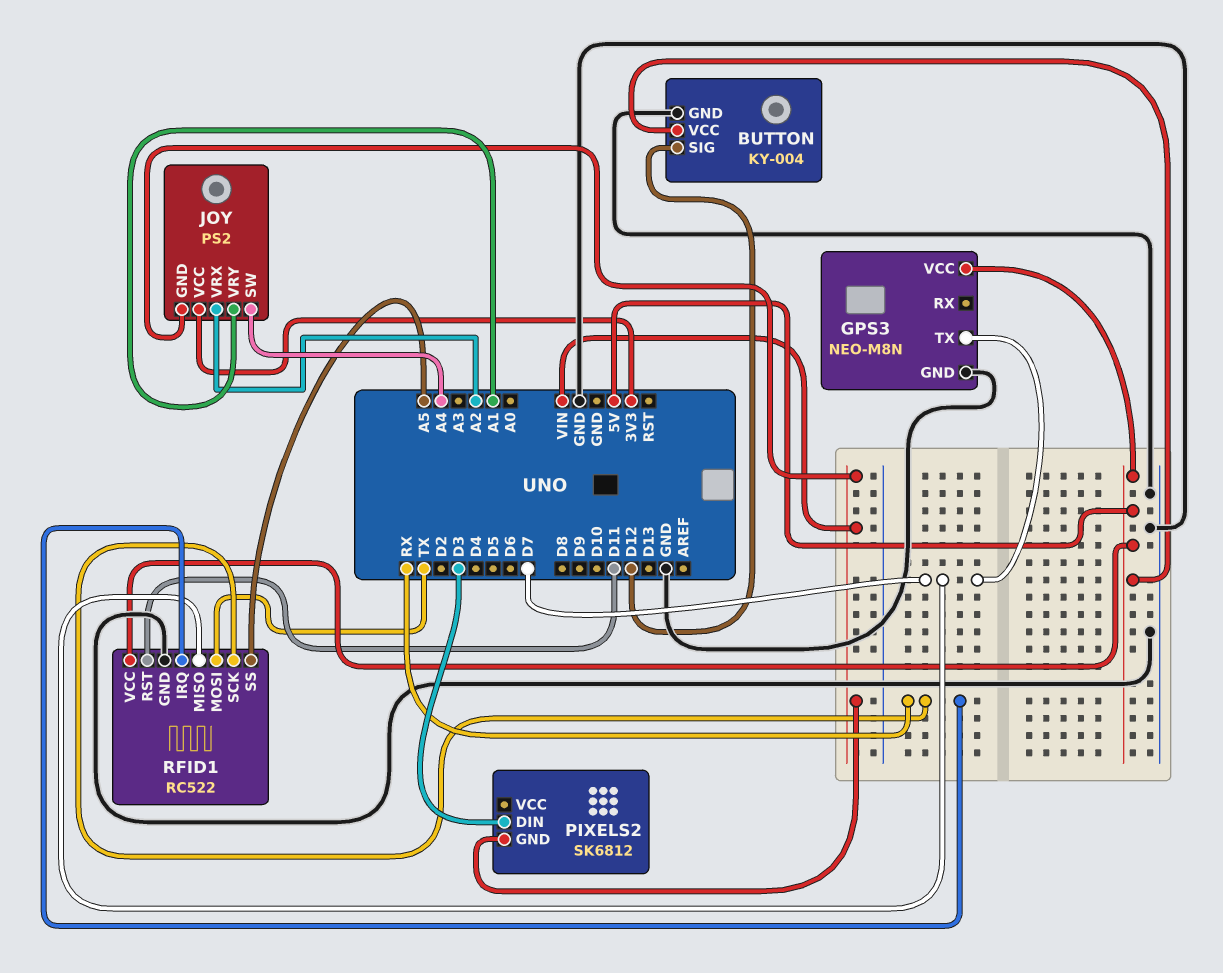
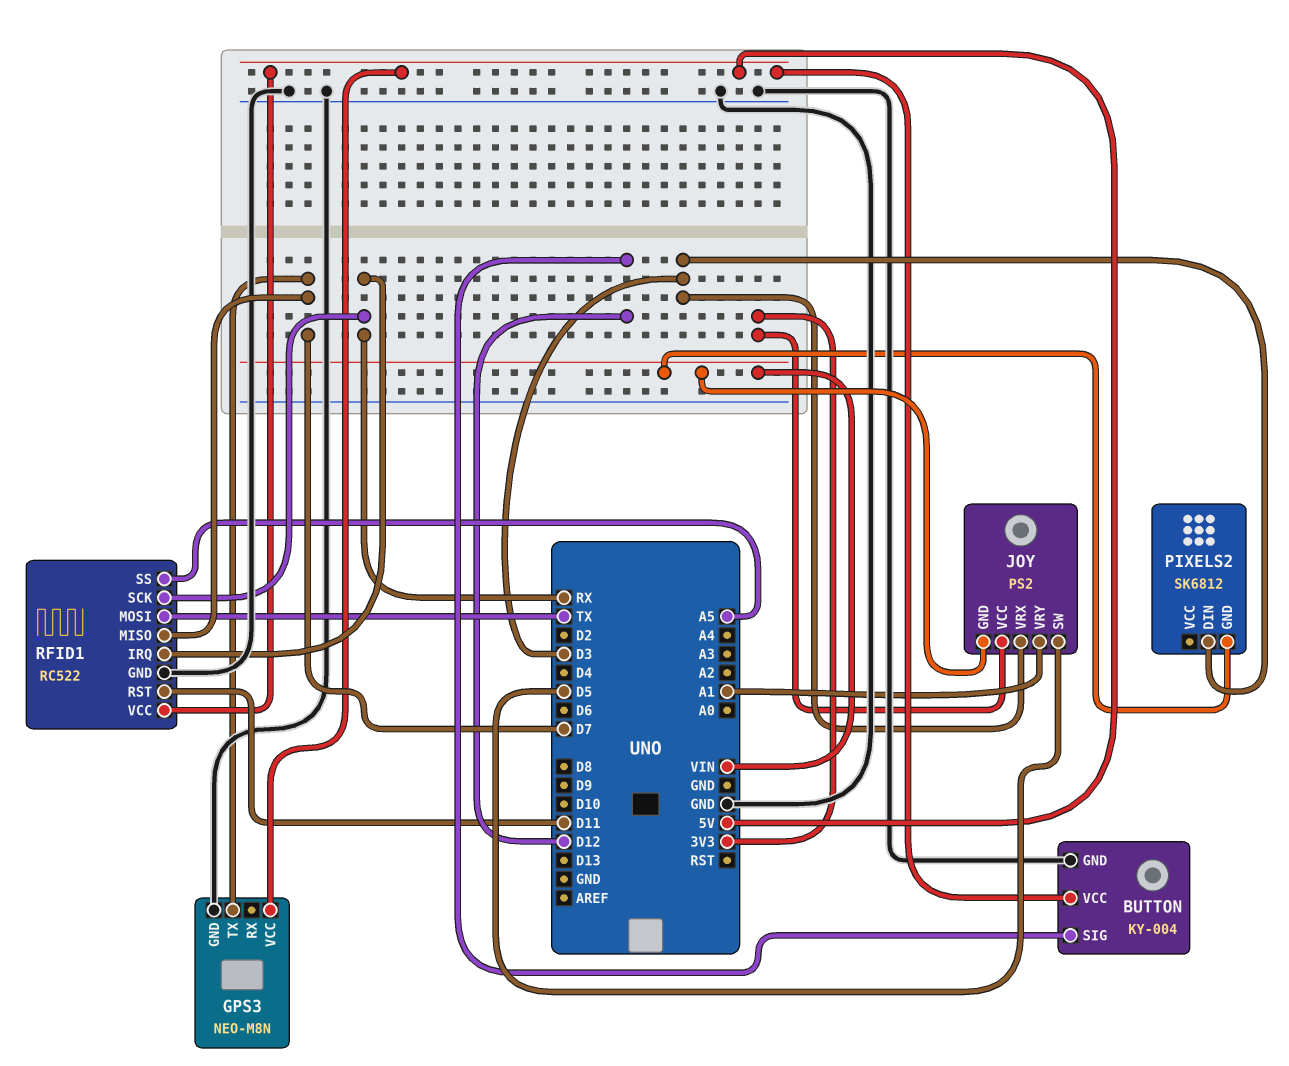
JOY pin SW: A4 -> D5
JOY pin VRX: A2 -> D3

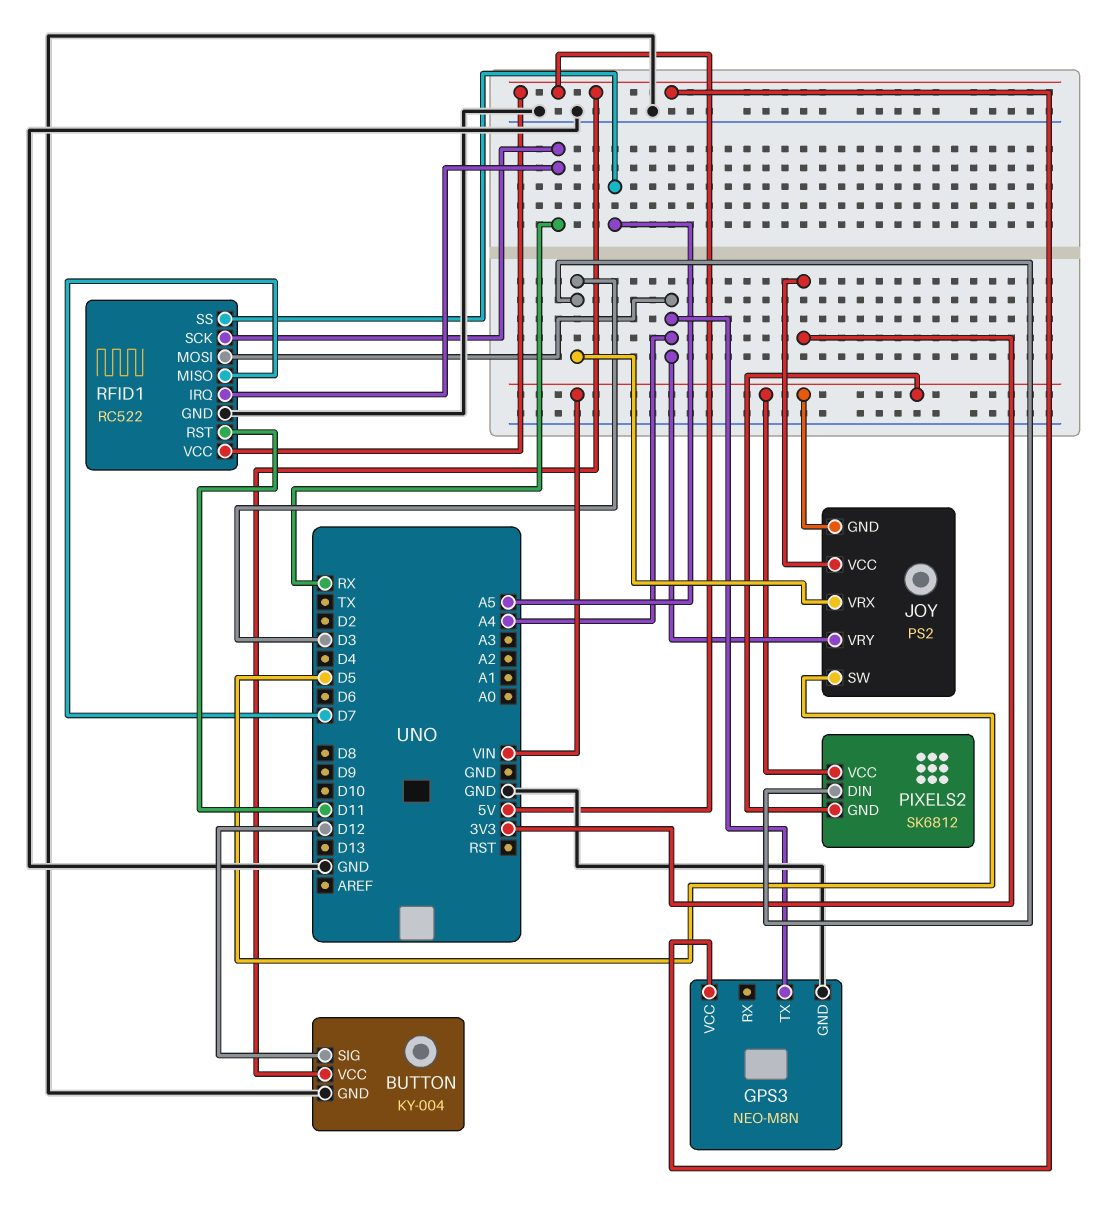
GPS3 pin TX: D7 -> A4
JOY pin VRY: A1 -> A4
PIXELS2 pin VCC: none -> VIN
RFID1 pin MOSI: TX -> A4

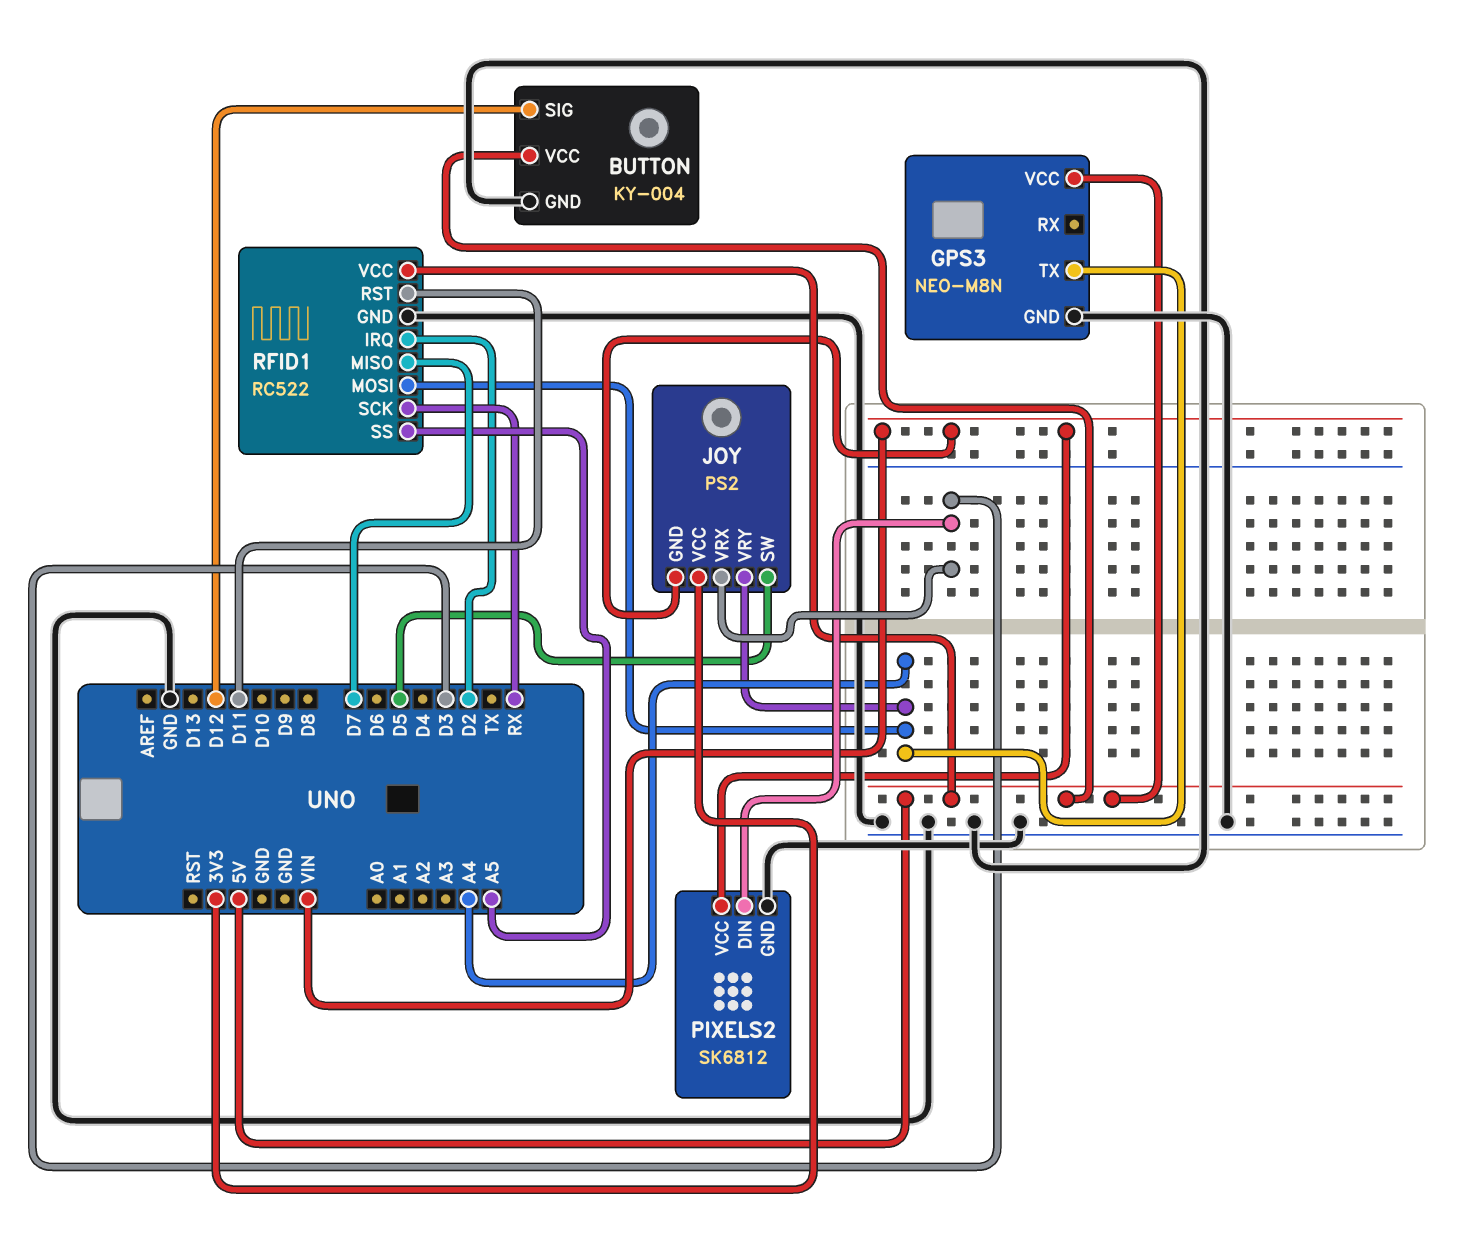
PIXELS2 pin GND: VIN -> GND
RFID1 pin IRQ: RX -> D2

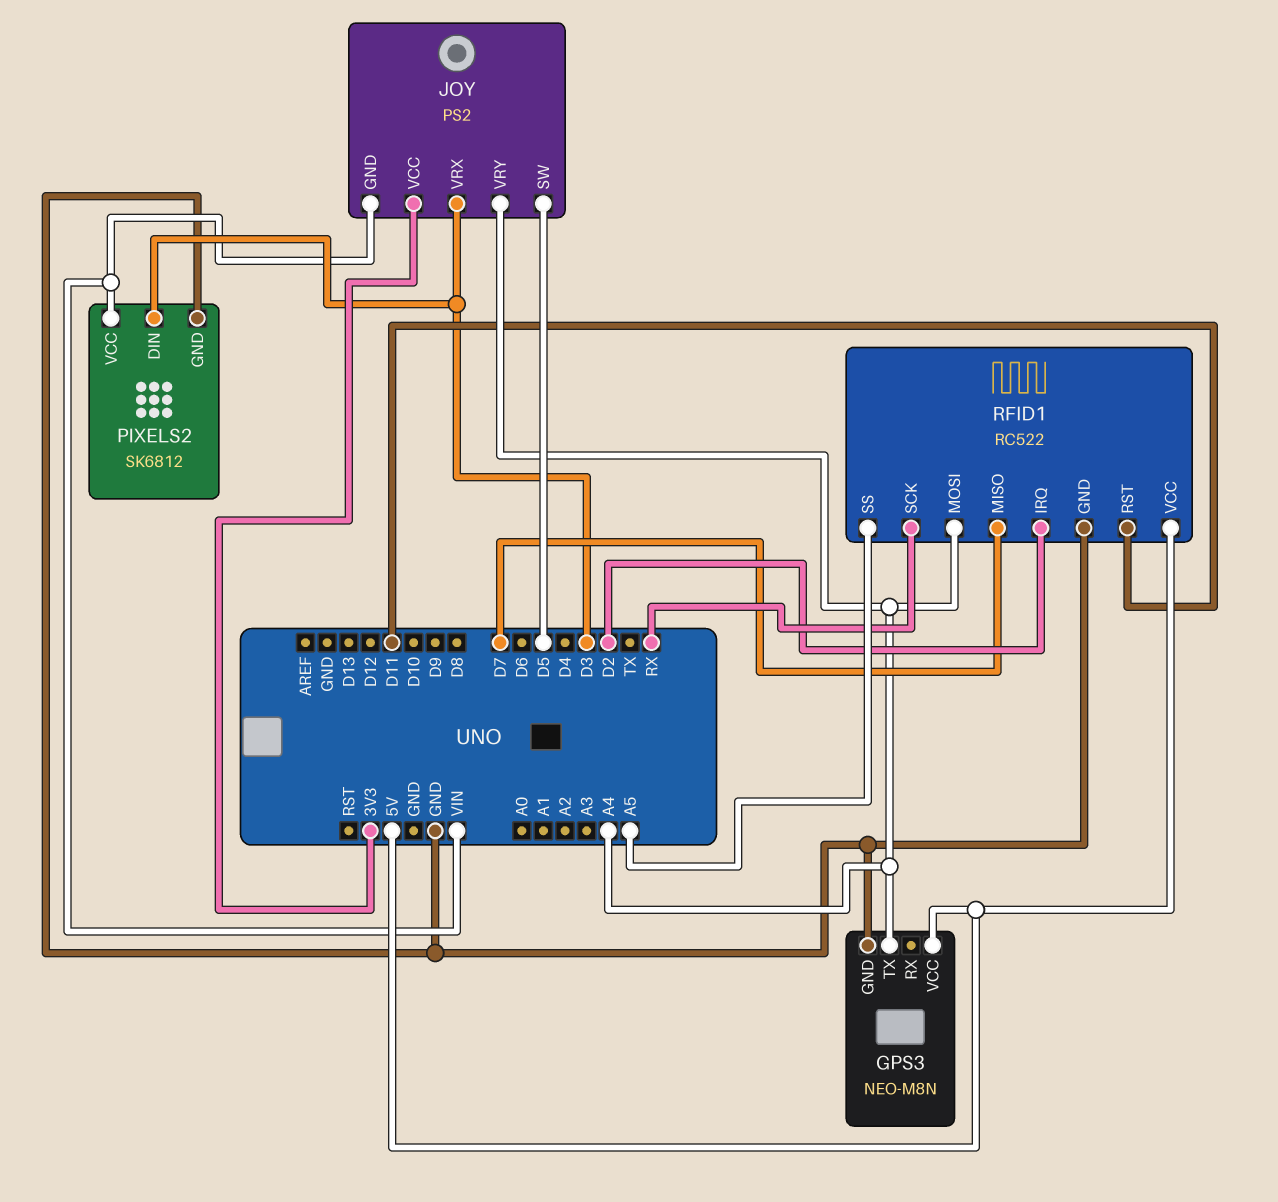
BUTTON: KY-004 -> none
BUTTON pin GND: GND -> none
BUTTON pin SIG: D12 -> none
BUTTON pin VCC: 5V -> none

